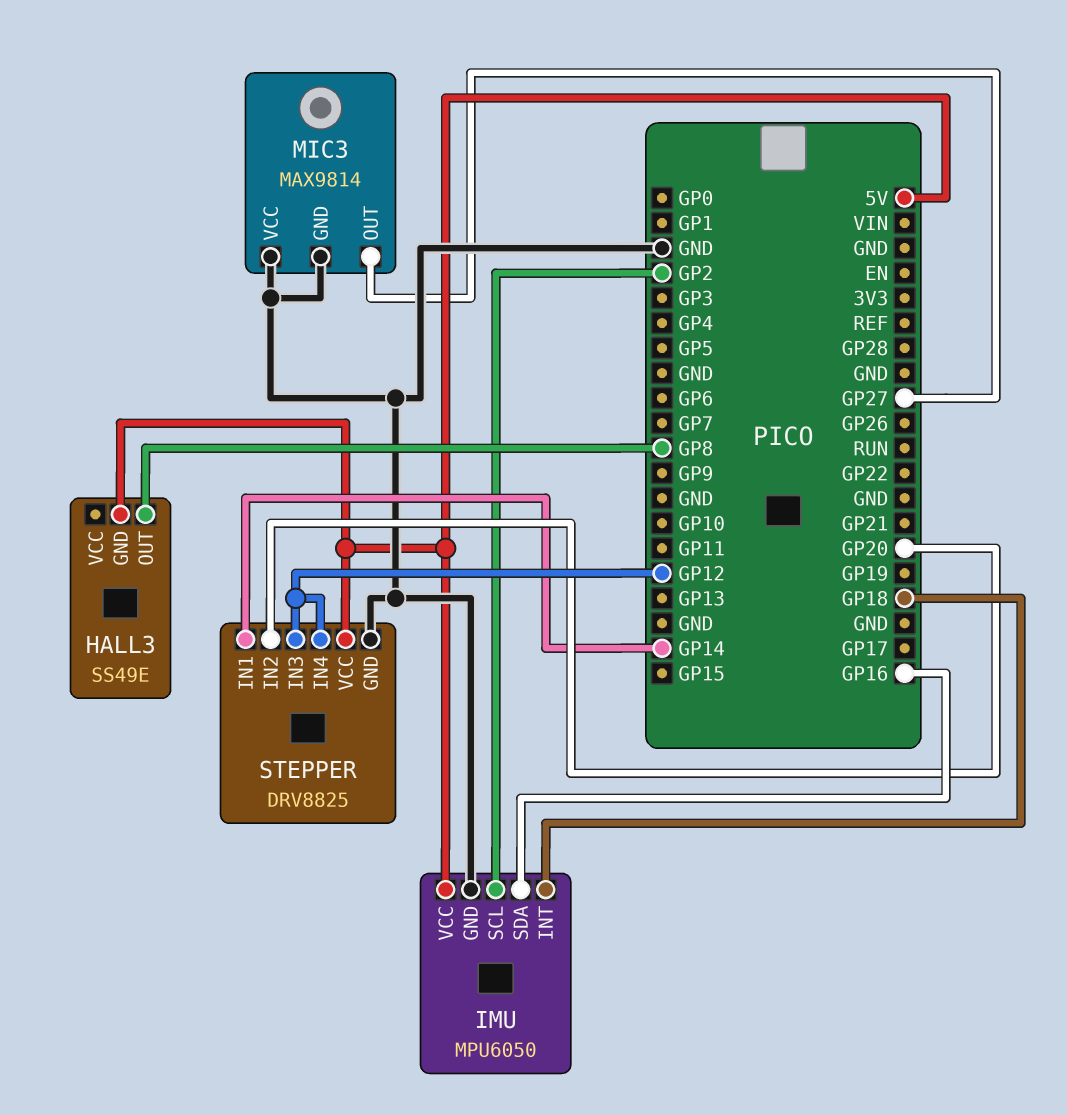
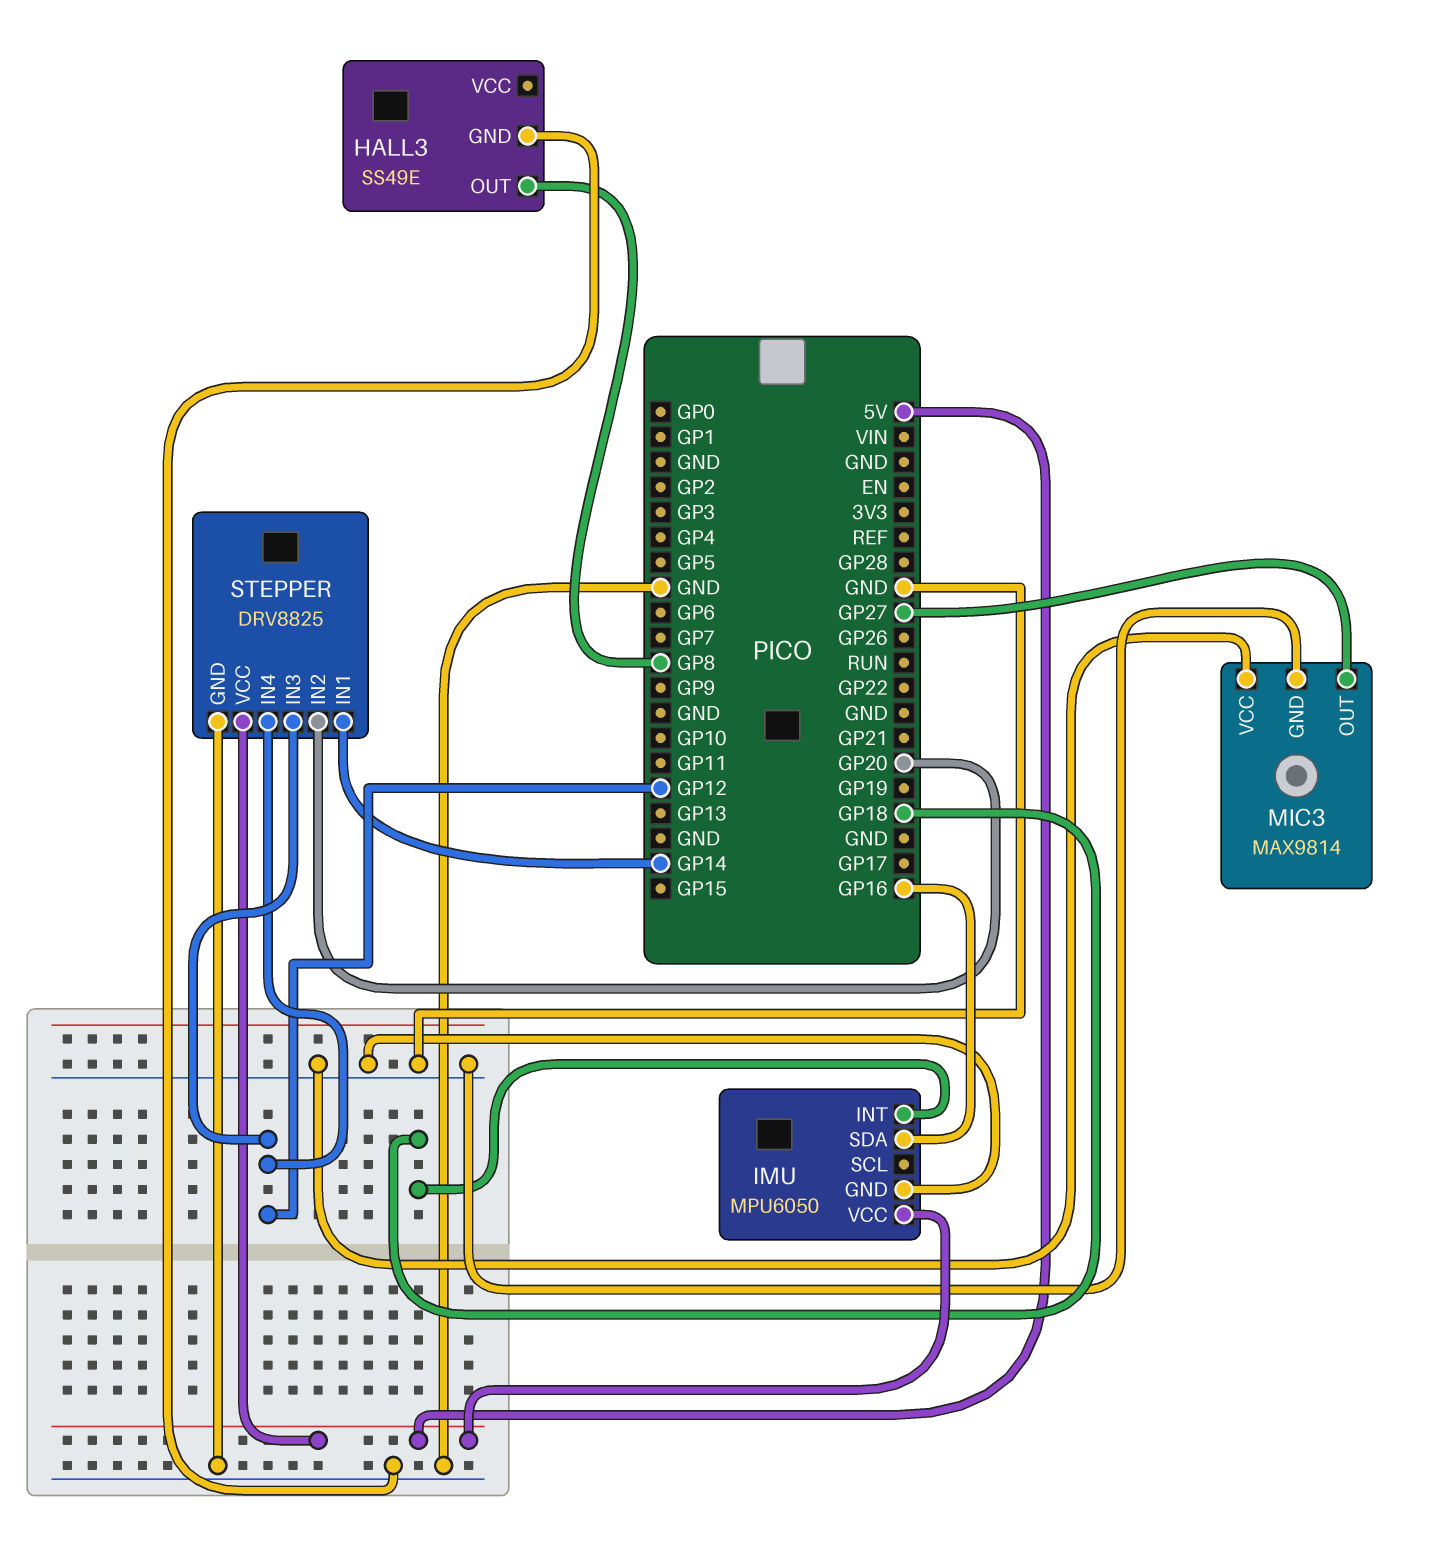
HALL3 pin GND: 5V -> GND
IMU pin SCL: GP2 -> none

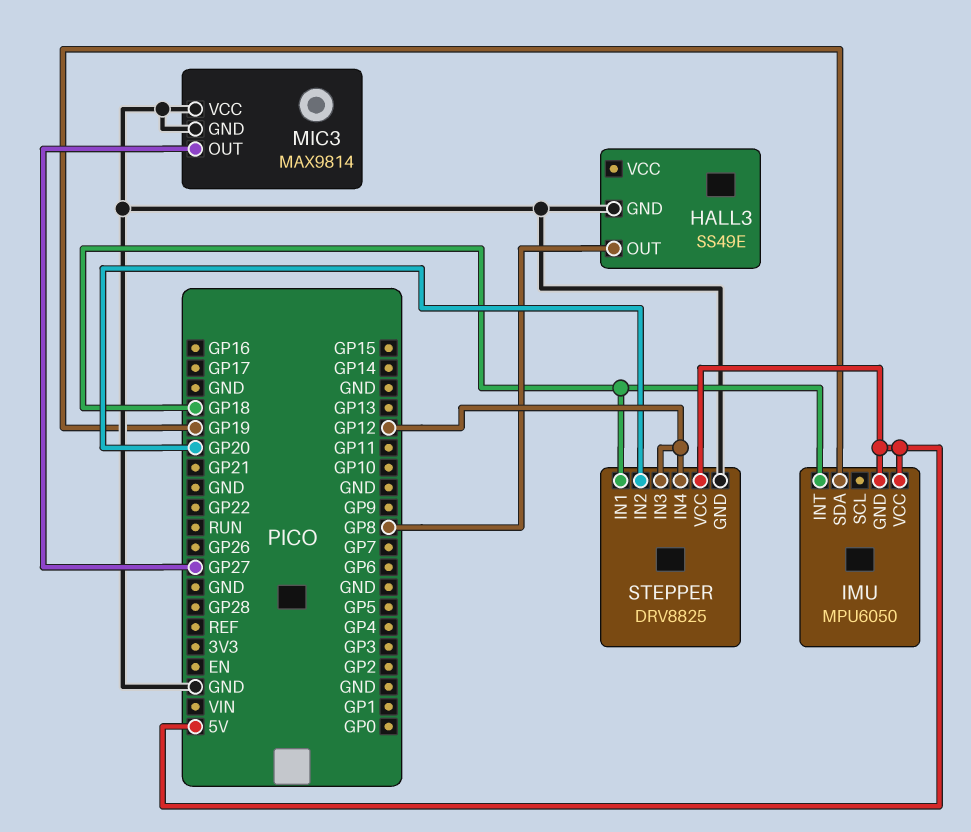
IMU pin GND: GND -> 5V
IMU pin SDA: GP16 -> GP19
STEPPER pin IN1: GP14 -> GP18

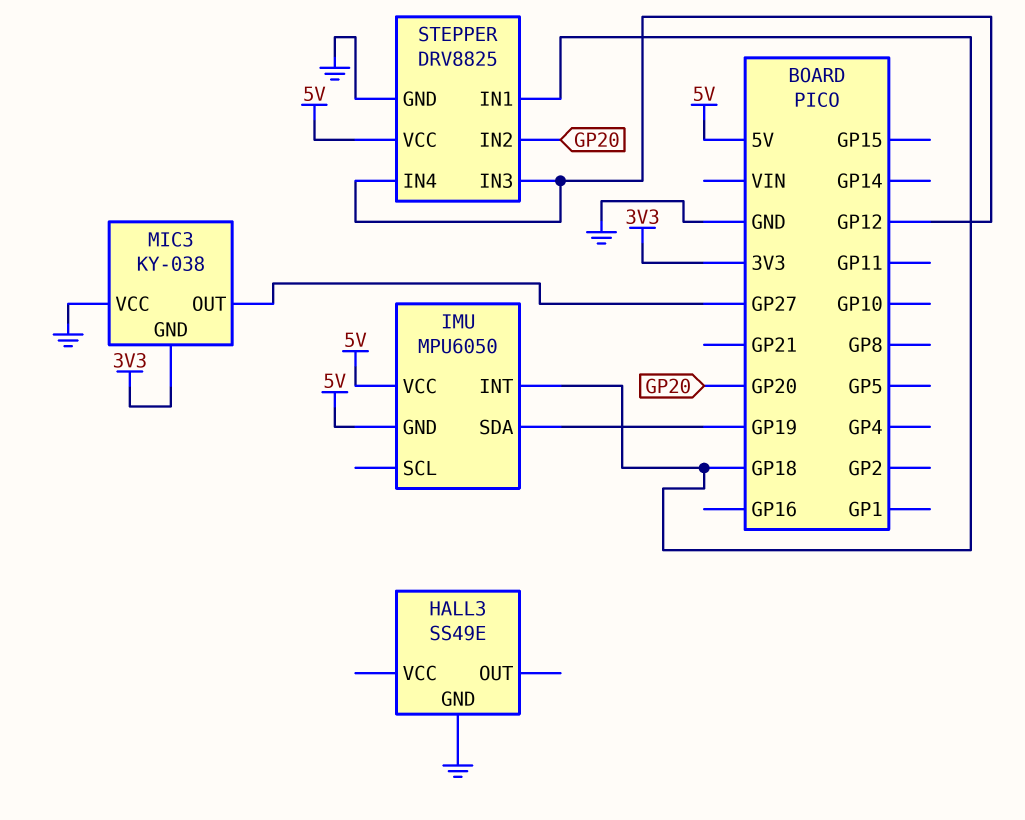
HALL3 pin OUT: GP8 -> none
MIC3: MAX9814 -> KY-038
MIC3 pin GND: GND -> 3V3

